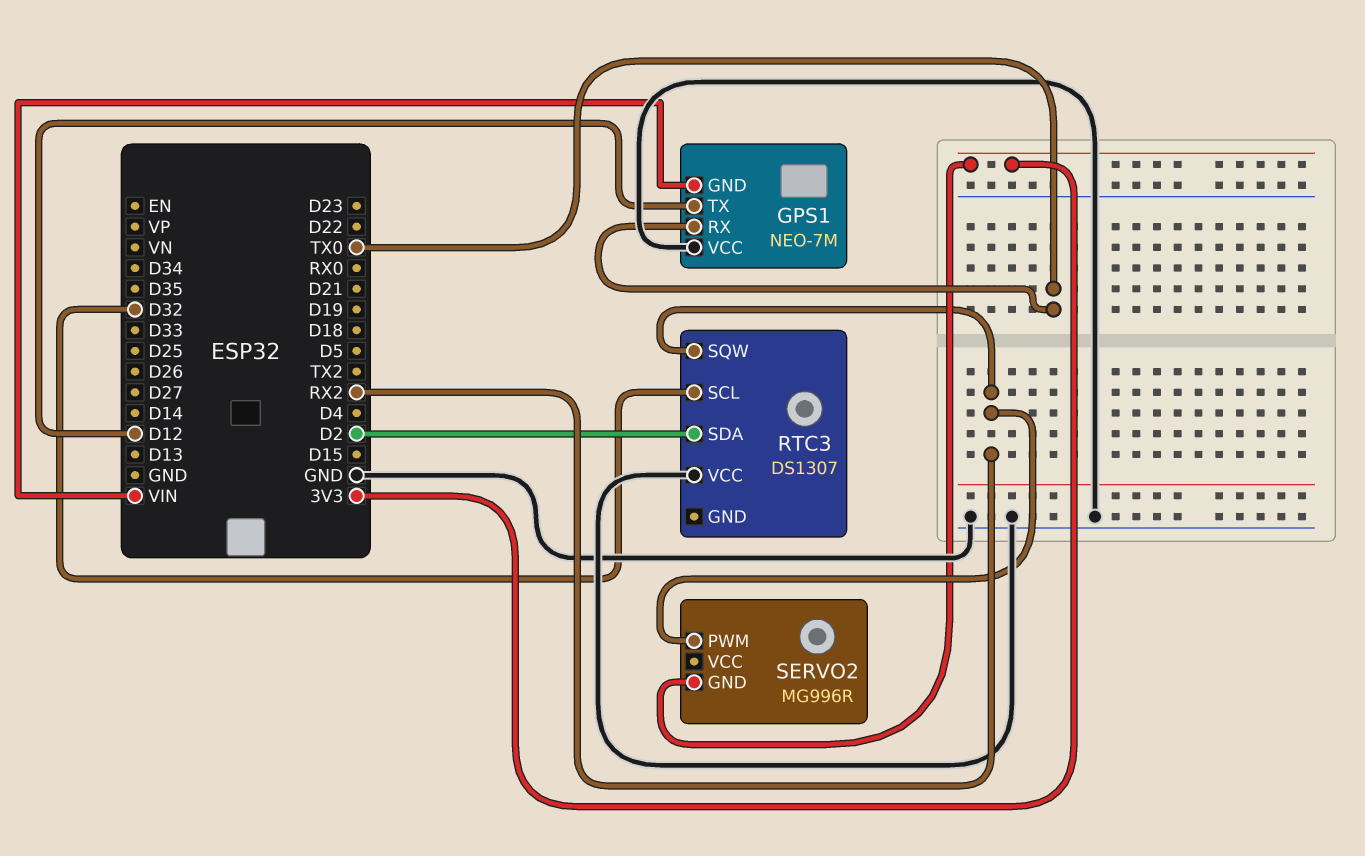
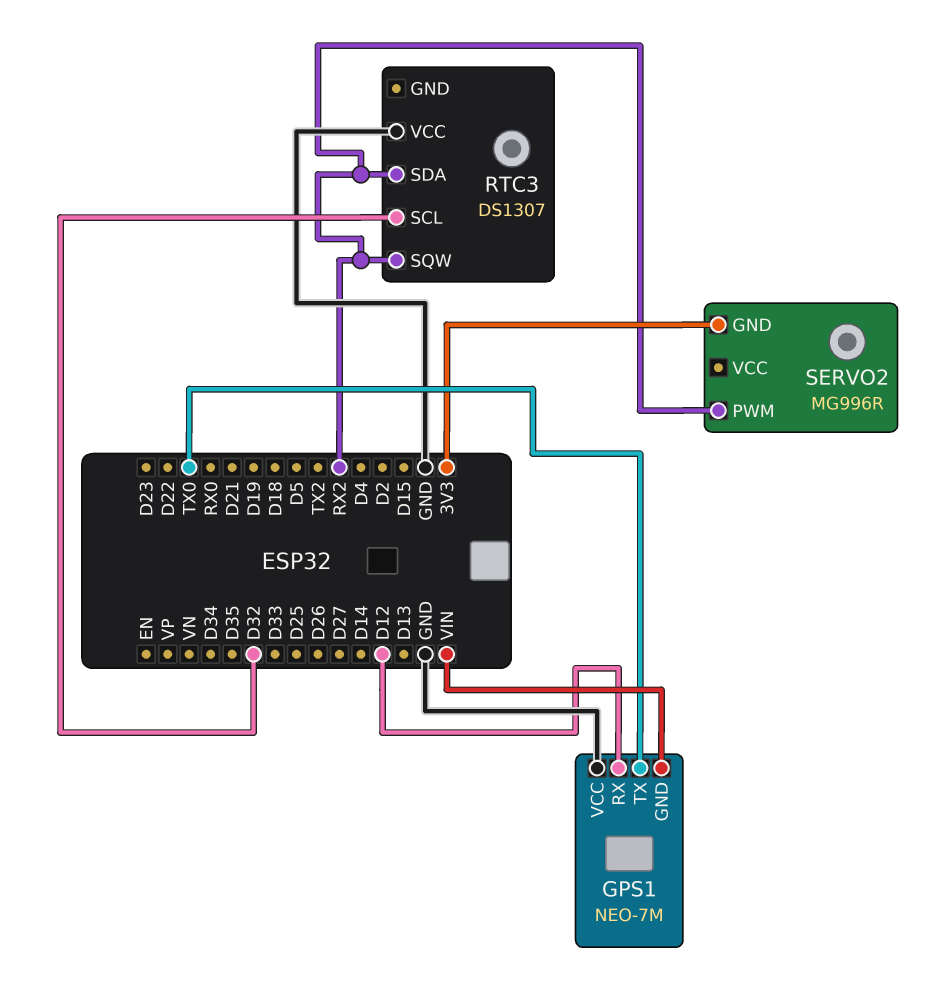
GPS1 pin RX: TX0 -> D12
GPS1 pin TX: D12 -> TX0
RTC3 pin SDA: D2 -> RX2

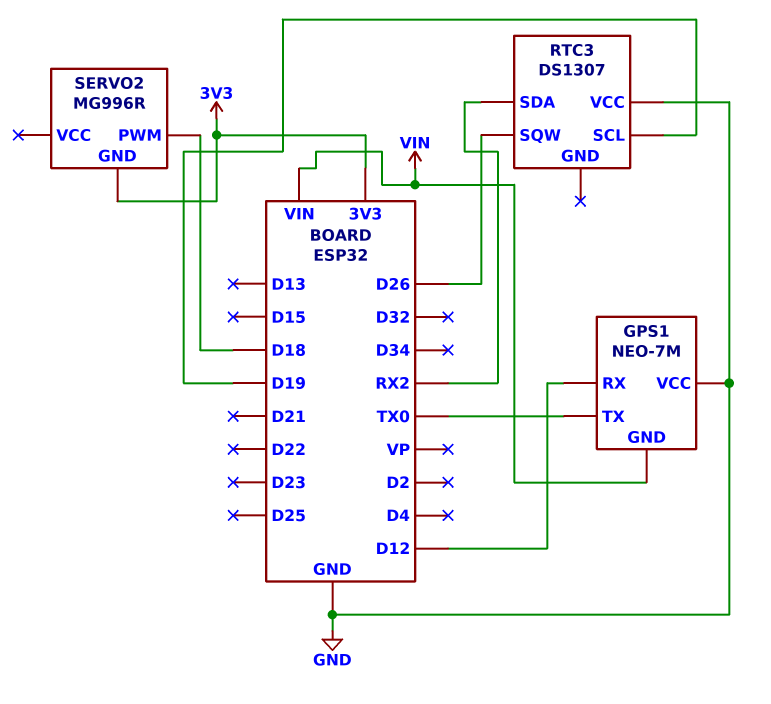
RTC3 pin SCL: D32 -> D19
RTC3 pin SQW: RX2 -> D26
SERVO2 pin PWM: RX2 -> D18

